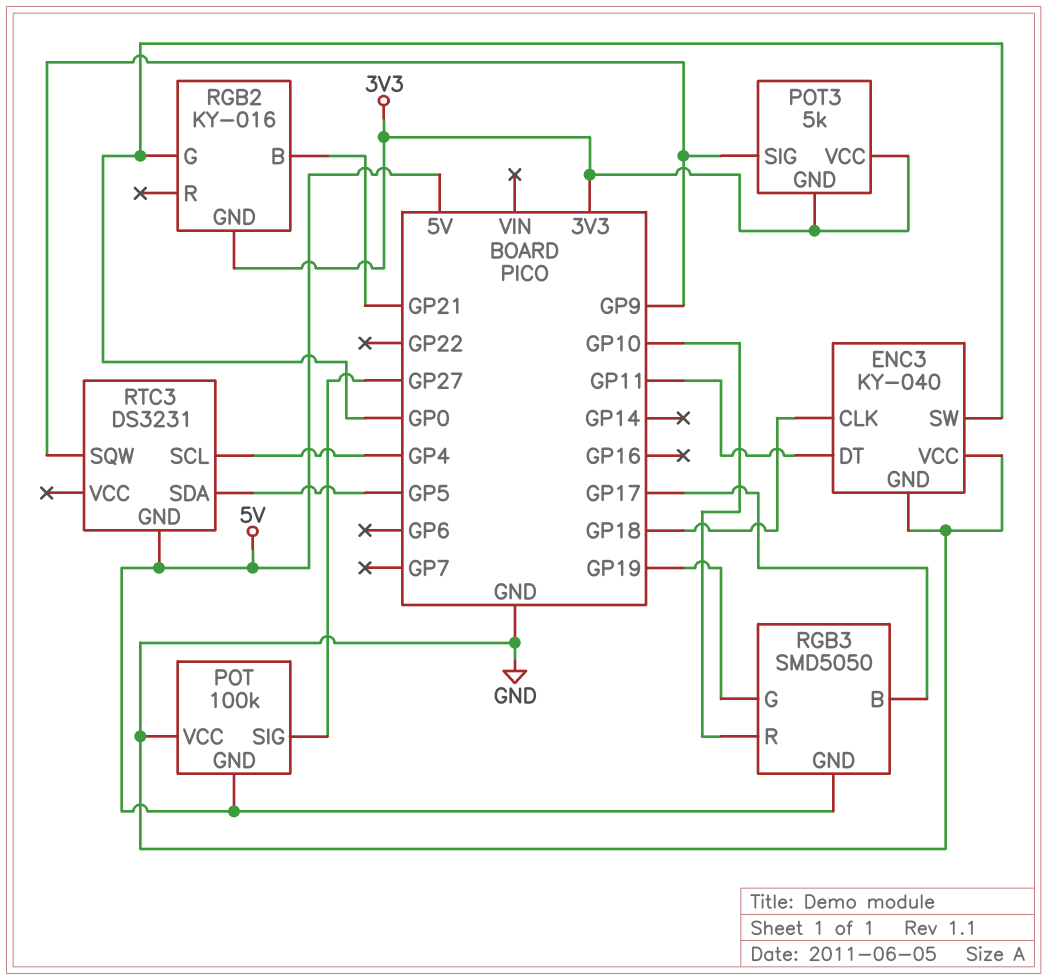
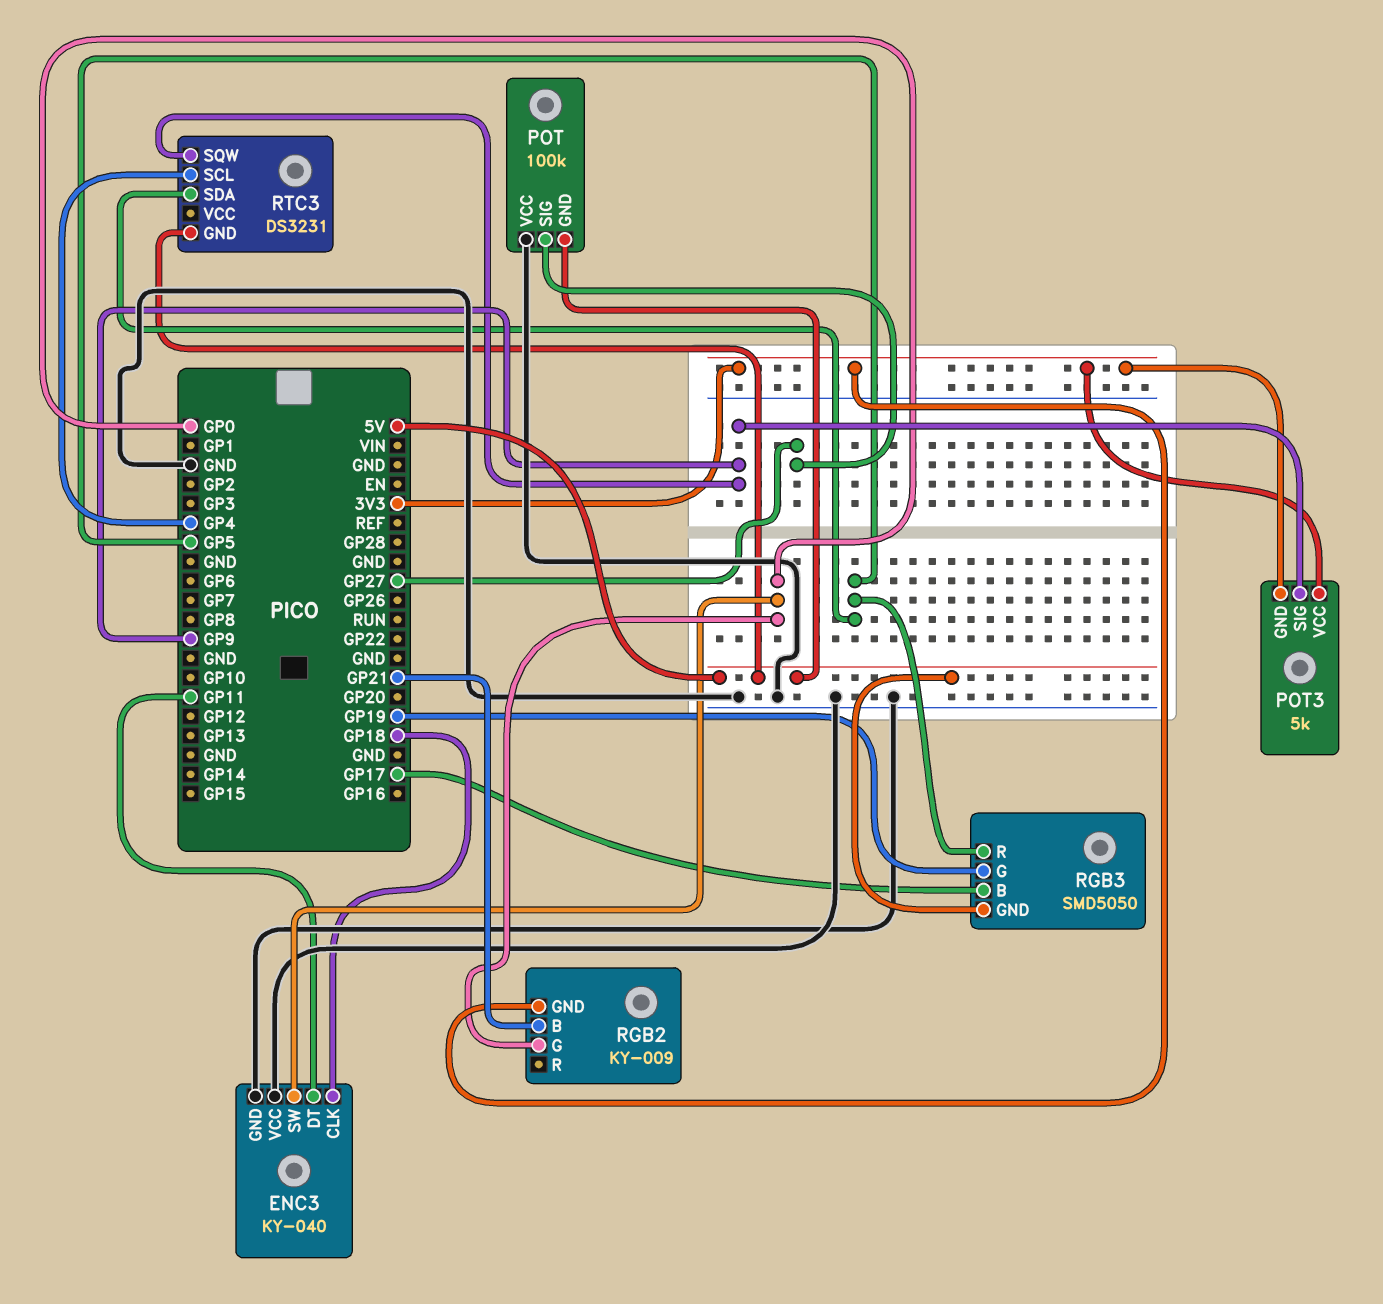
RGB2: KY-016 -> KY-009
RGB3 pin R: GP10 -> GP5

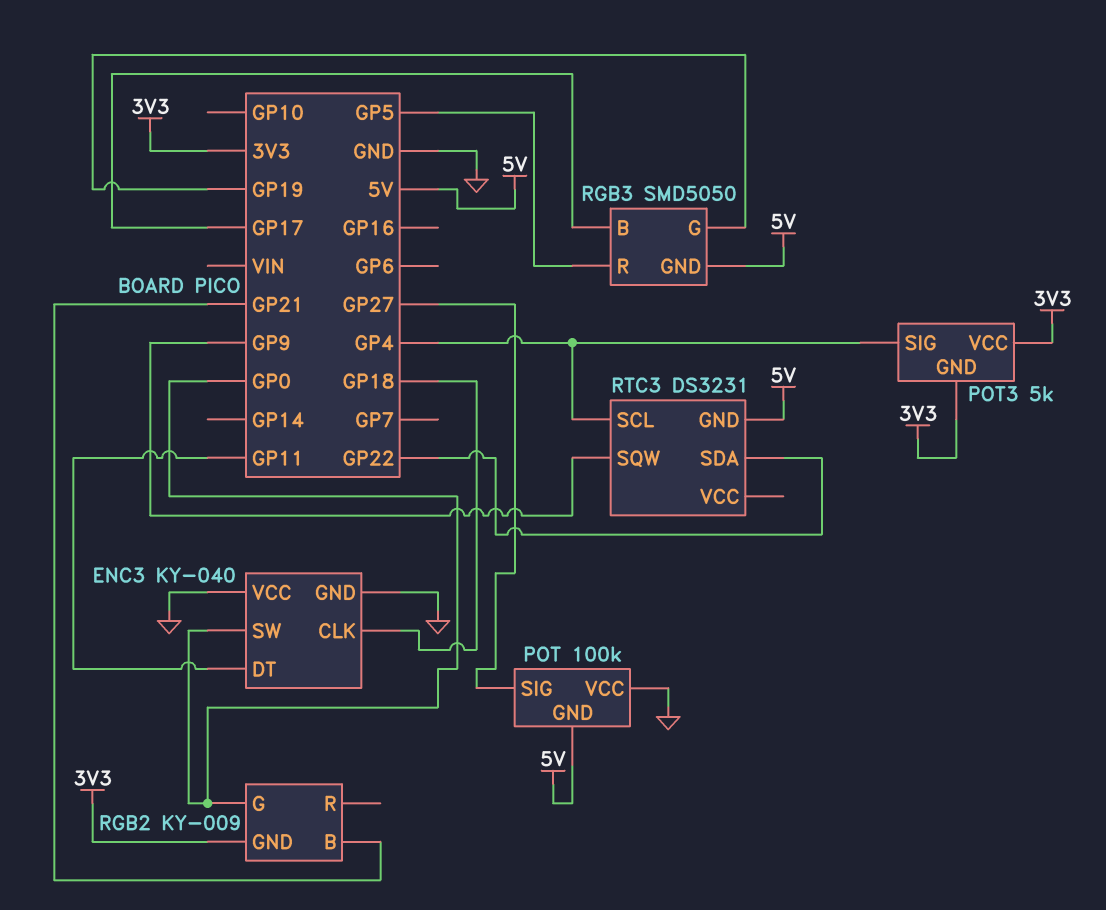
POT3 pin SIG: GP9 -> GP4
RTC3 pin SDA: GP5 -> GP22

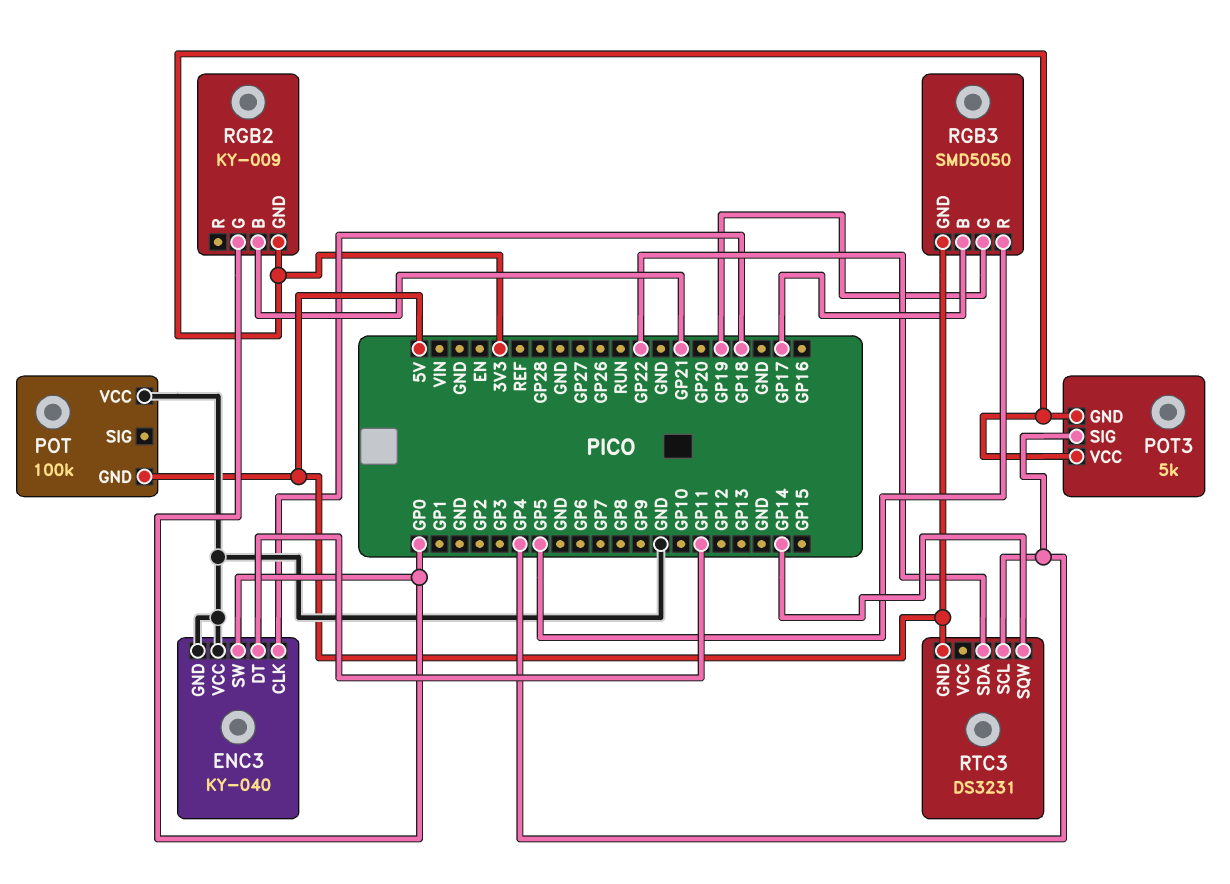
POT pin SIG: GP27 -> none
RTC3 pin SQW: GP9 -> GP14

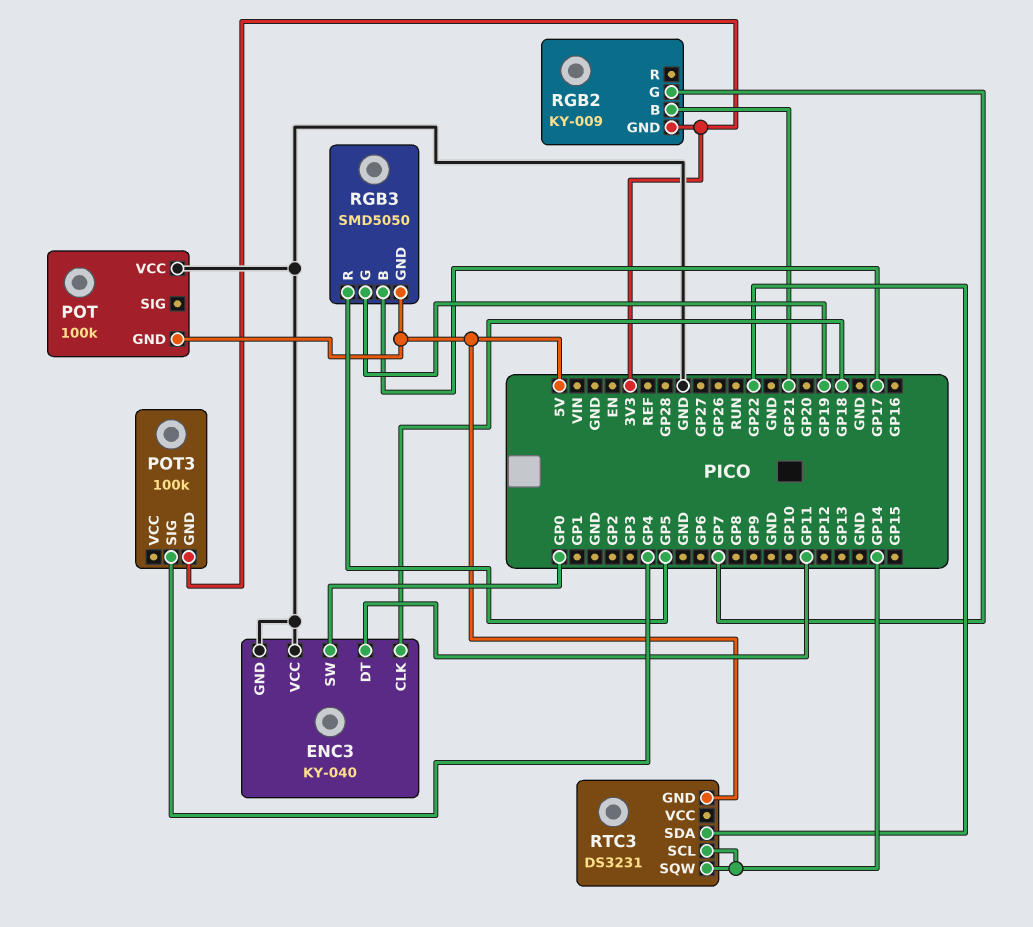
POT3: 5k -> 100k
POT3 pin VCC: 3V3 -> none
RGB2 pin G: GP0 -> GP7
RTC3 pin SCL: GP4 -> GP14

